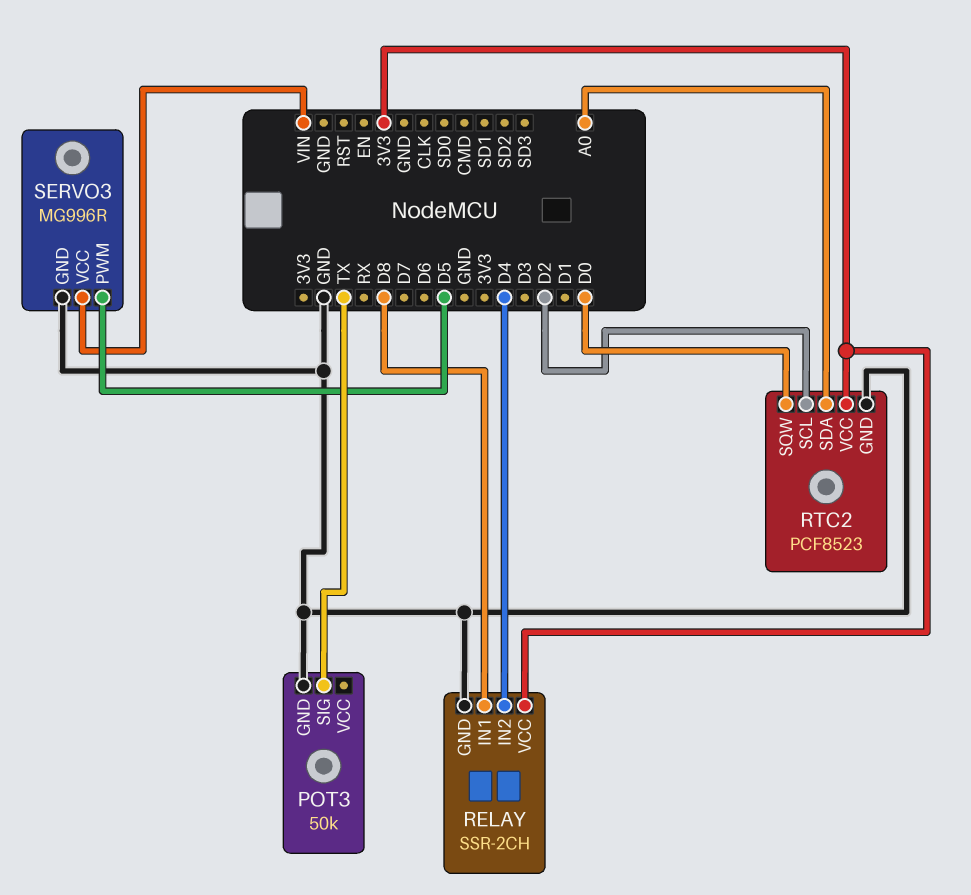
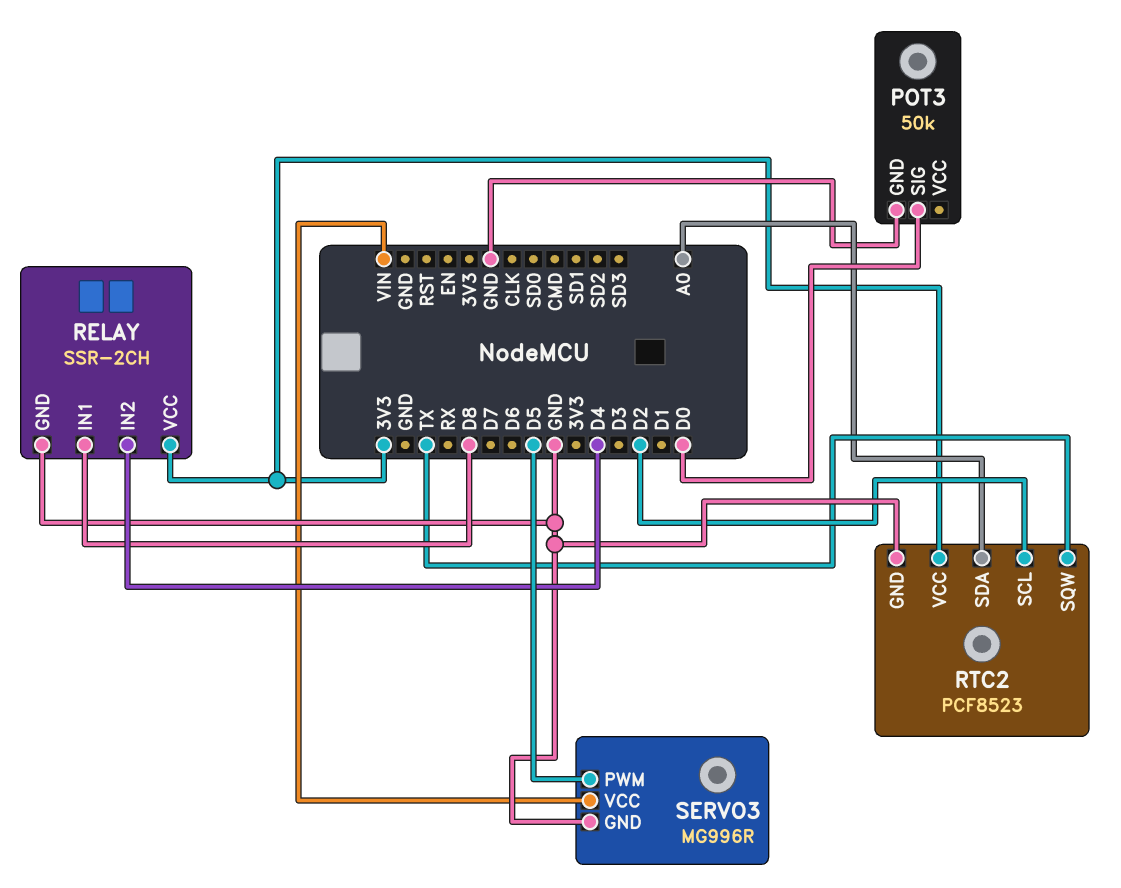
POT3 pin SIG: TX -> D0
RTC2 pin SQW: D0 -> TX

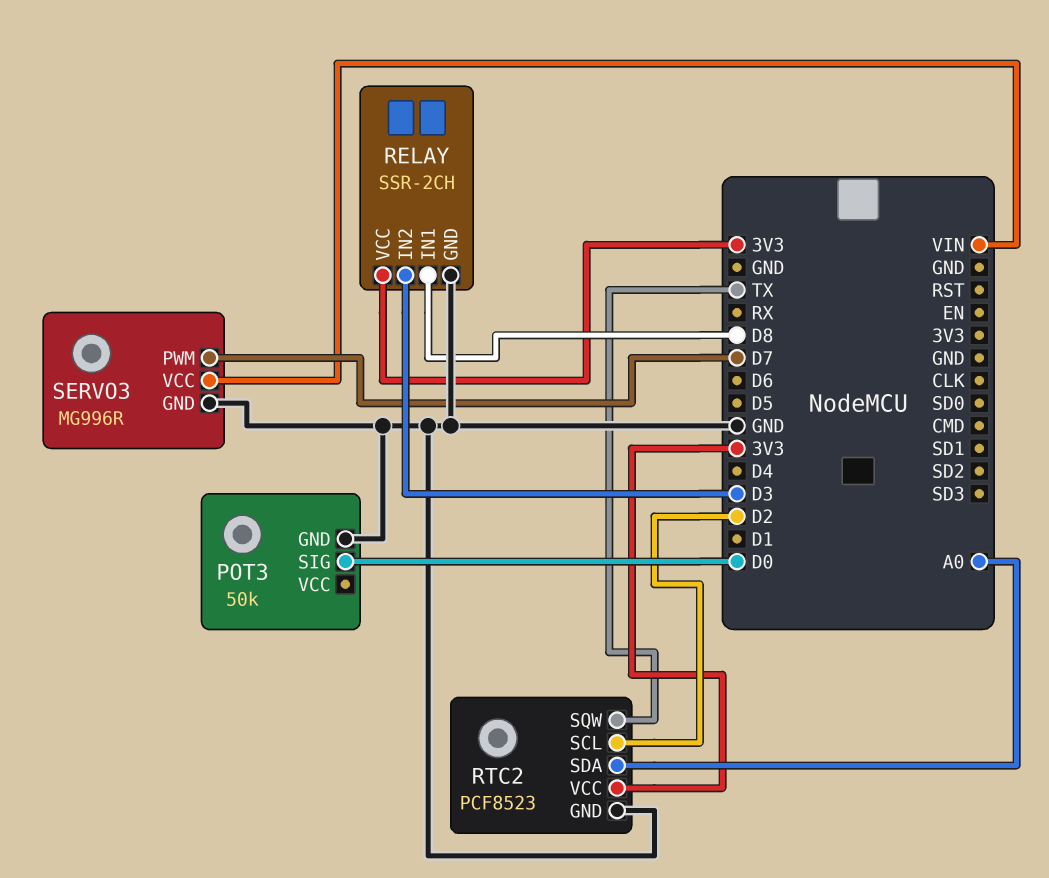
RELAY pin IN2: D4 -> D3
SERVO3 pin PWM: D5 -> D7

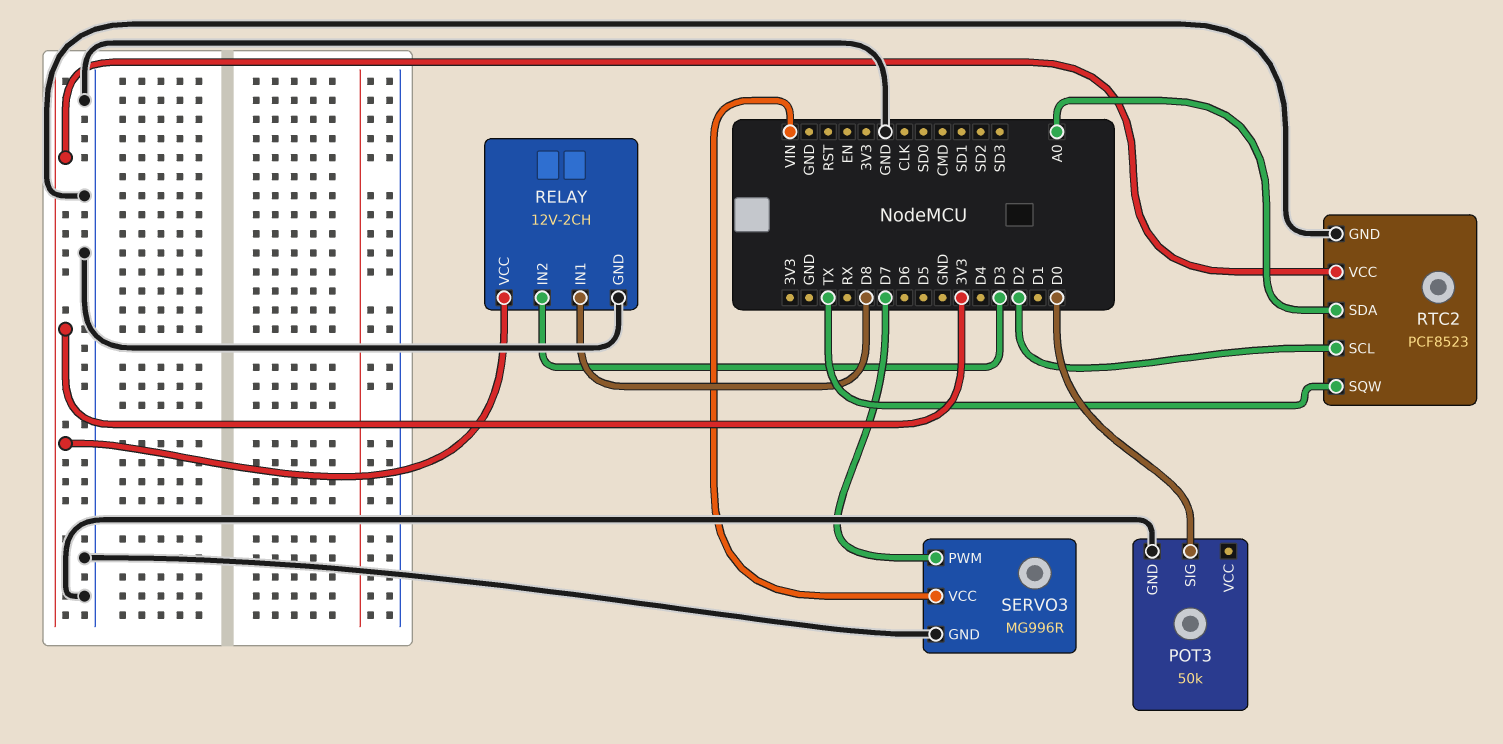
RELAY: SSR-2CH -> 12V-2CH

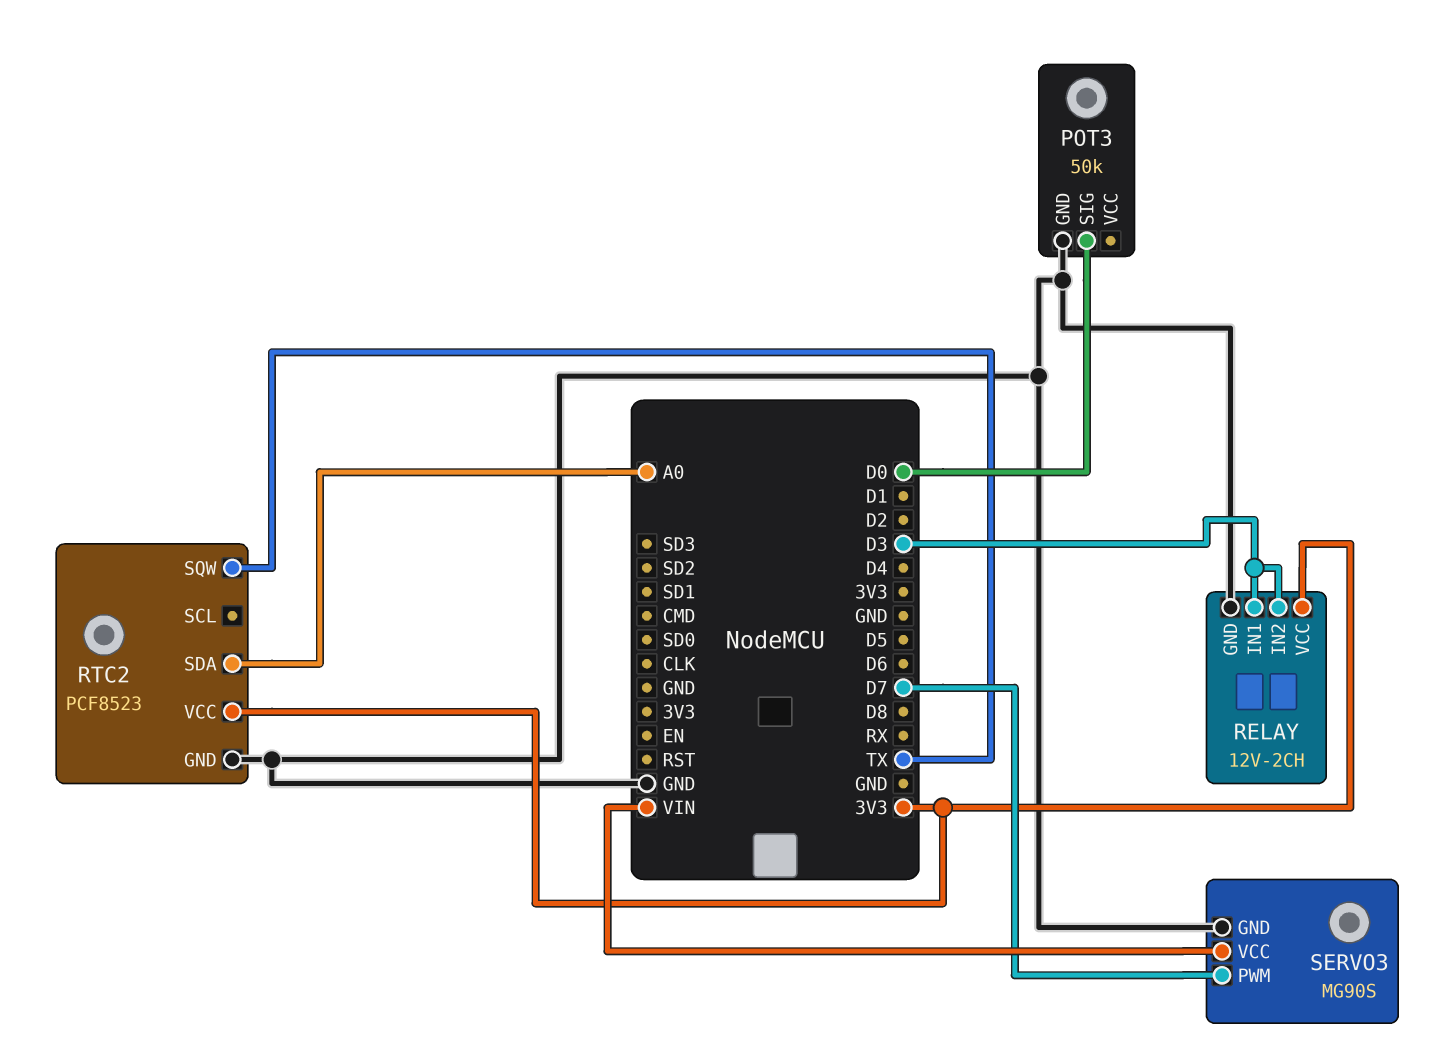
RELAY pin IN1: D8 -> D3
RTC2 pin SCL: D2 -> none
SERVO3: MG996R -> MG90S

